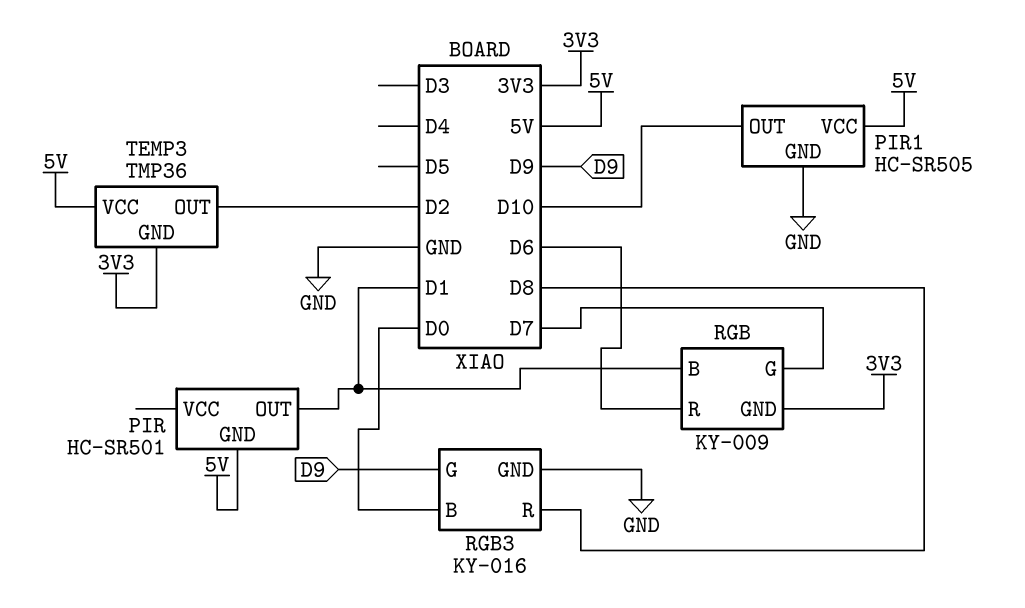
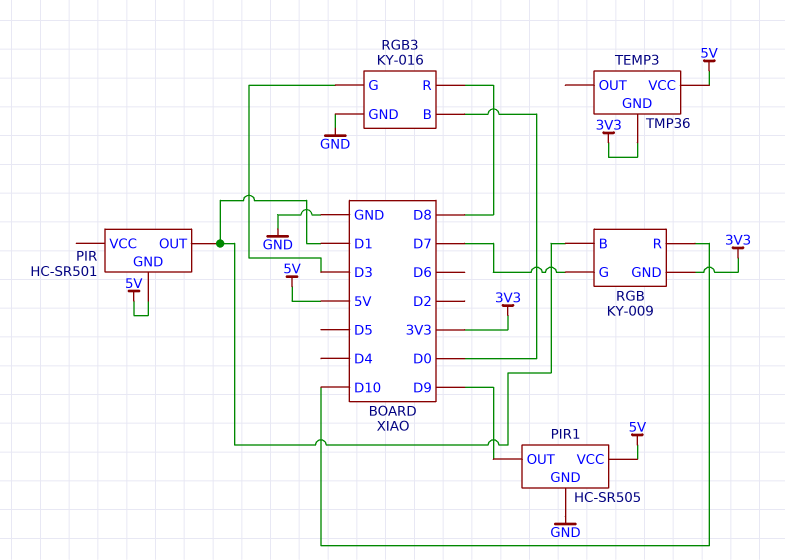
PIR1 pin OUT: D10 -> D9
RGB pin R: D6 -> D10
RGB3 pin G: D9 -> D3
TEMP3 pin OUT: D2 -> none

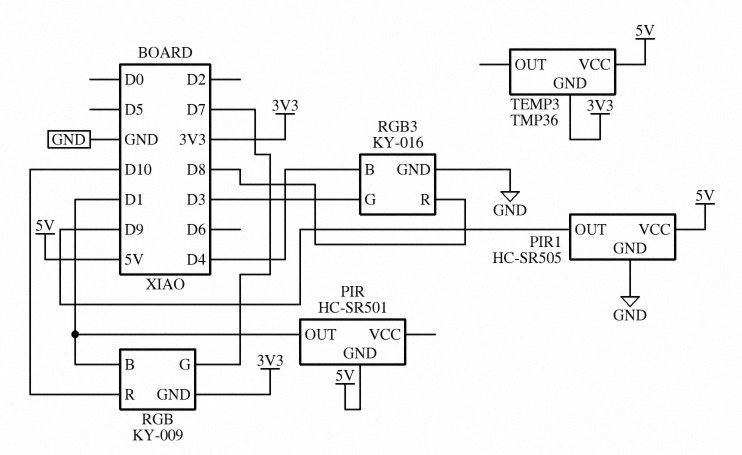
RGB3 pin B: D0 -> D4

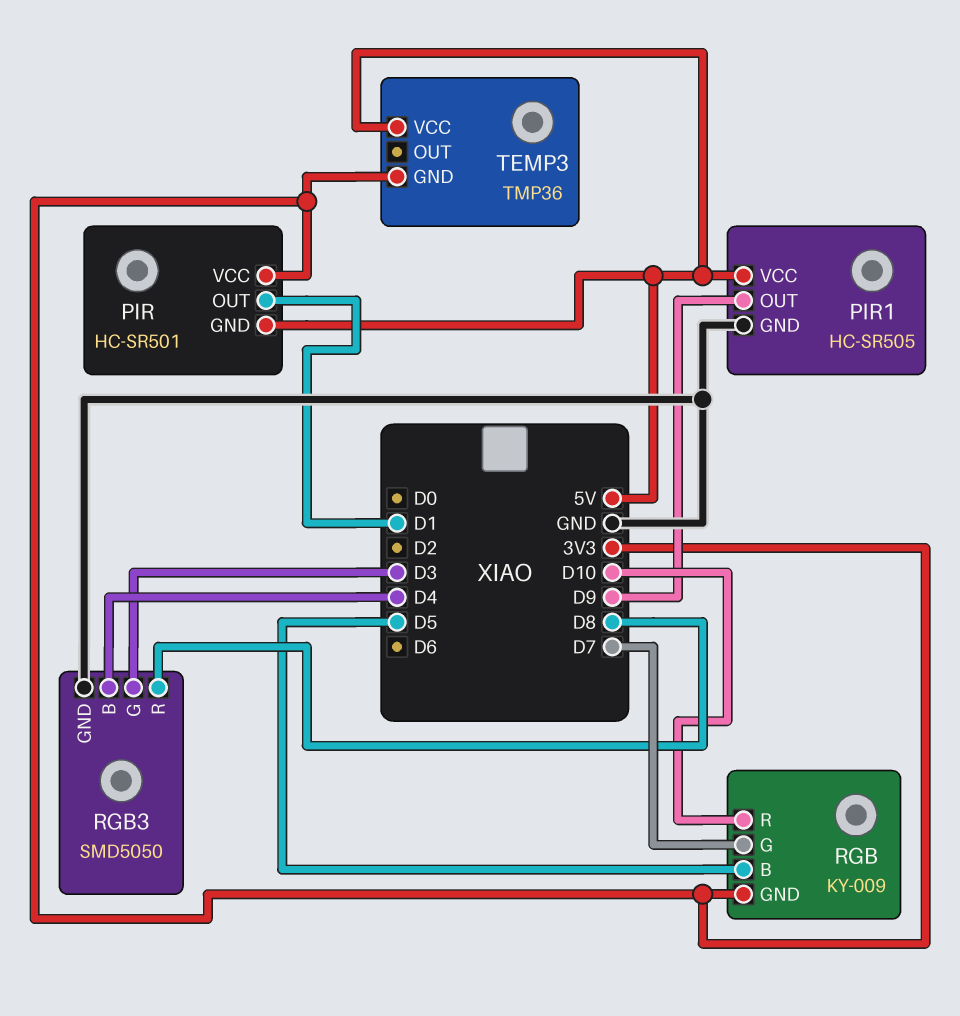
PIR pin VCC: none -> 3V3
RGB pin B: D1 -> D5
RGB3: KY-016 -> SMD5050

